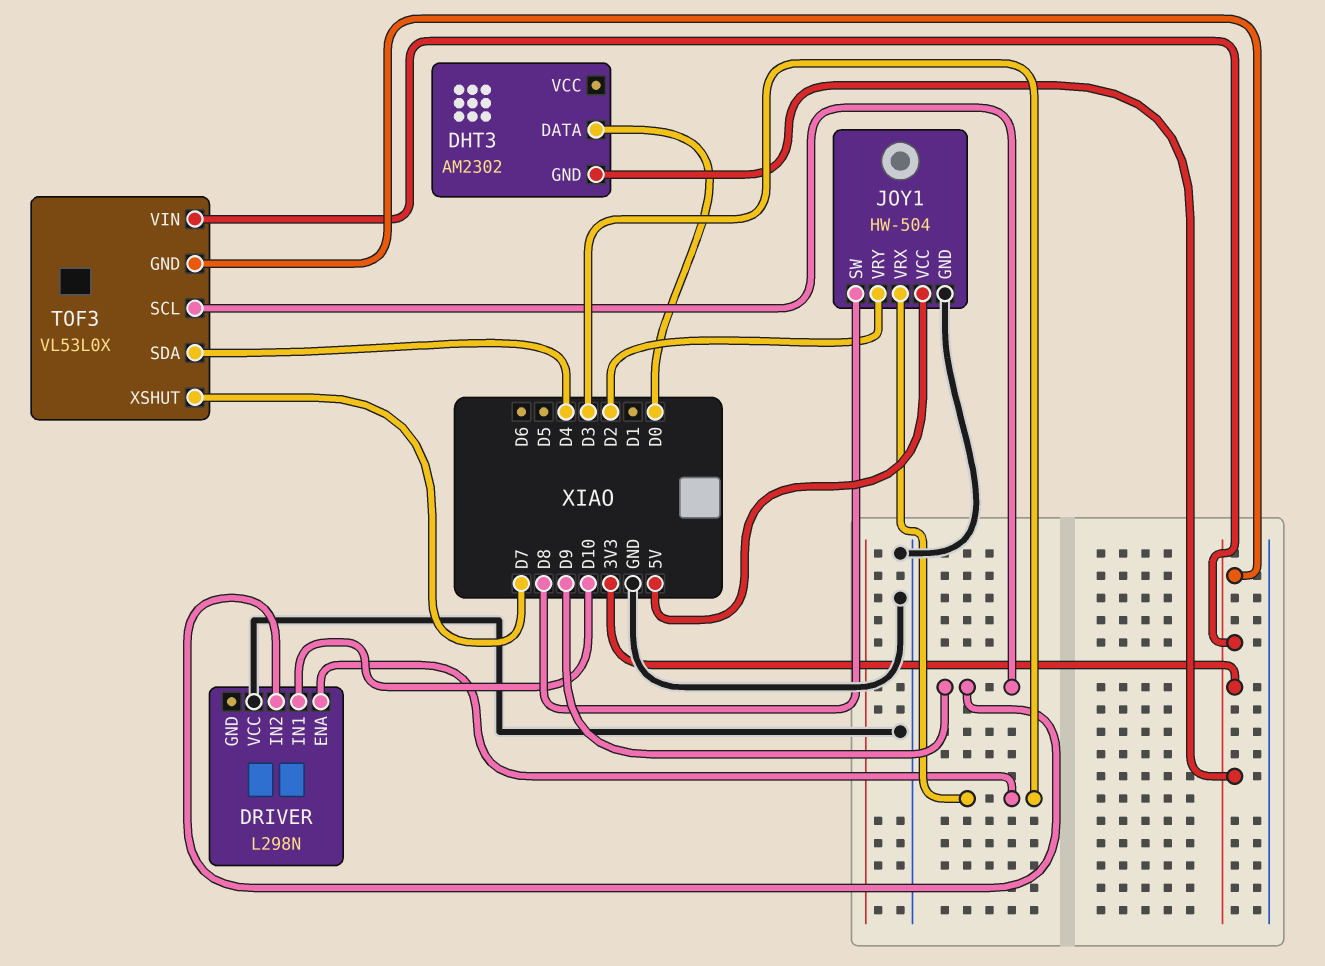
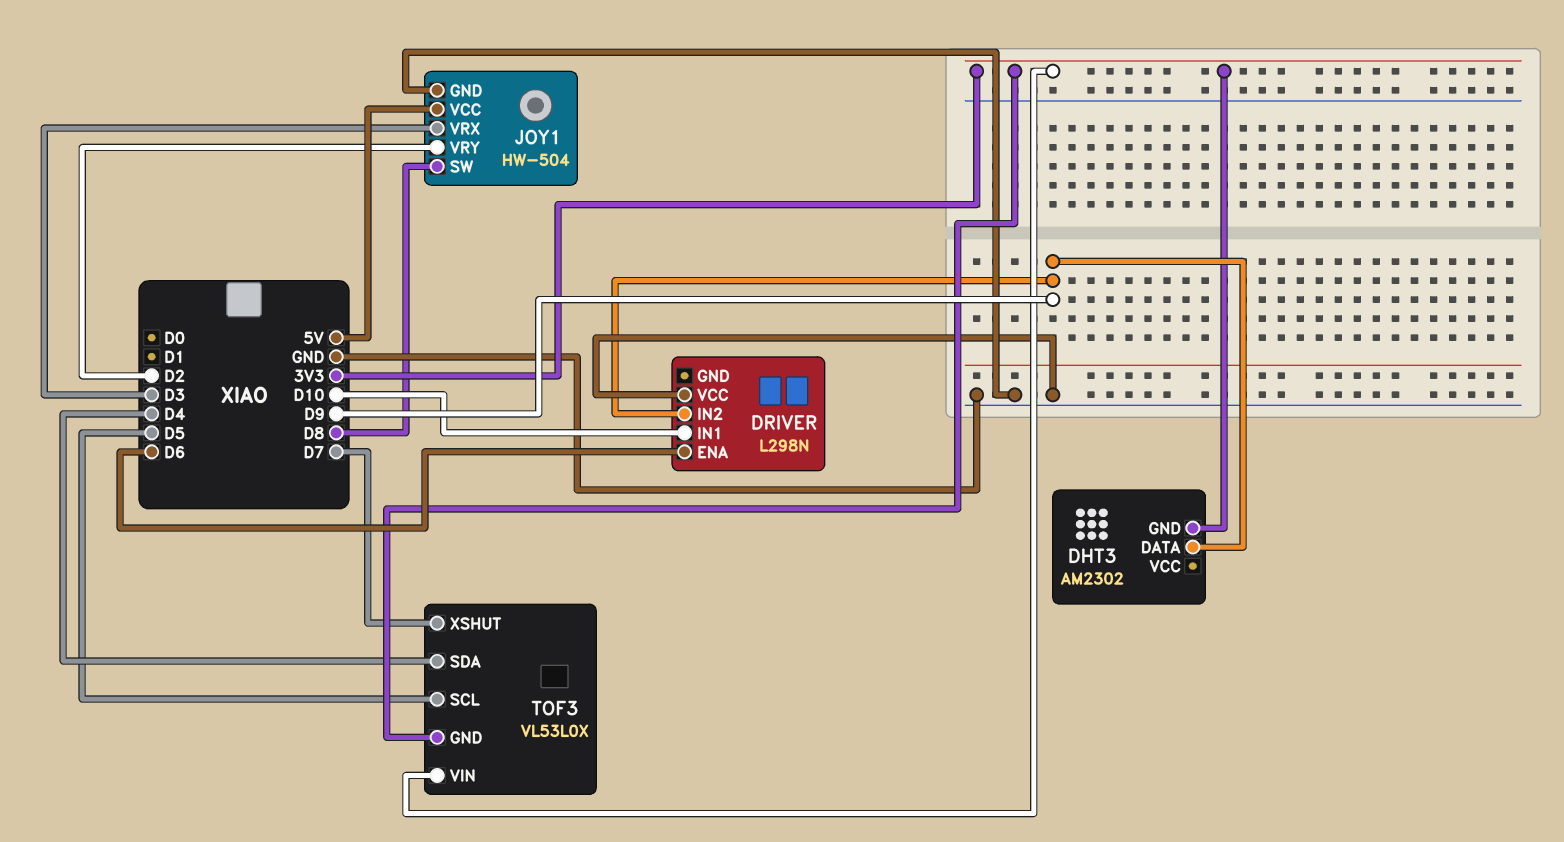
DHT3 pin DATA: D0 -> D9
DRIVER pin ENA: D3 -> D6
TOF3 pin SCL: D9 -> D5

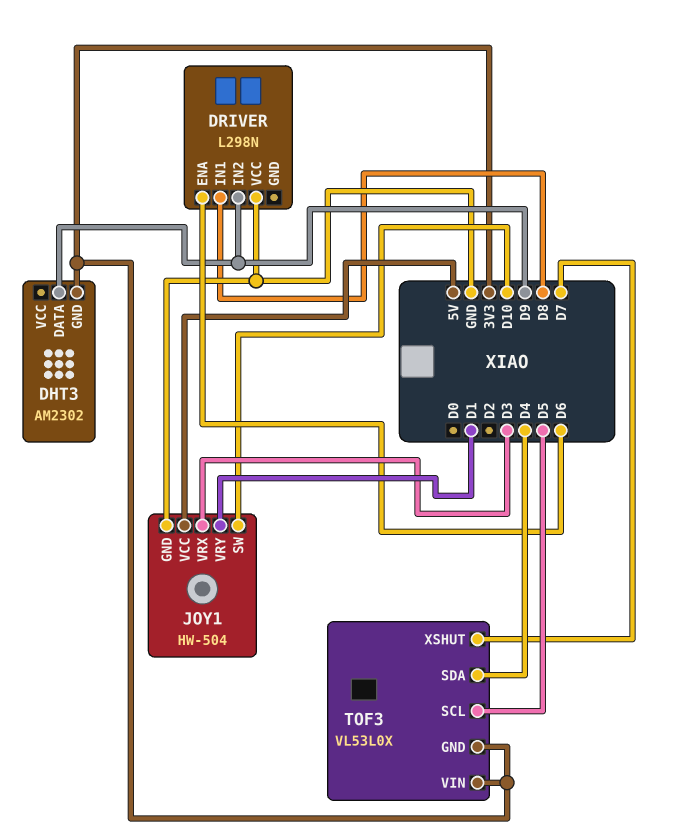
DRIVER pin IN1: D10 -> D8
JOY1 pin SW: D8 -> D10
JOY1 pin VRY: D2 -> D1

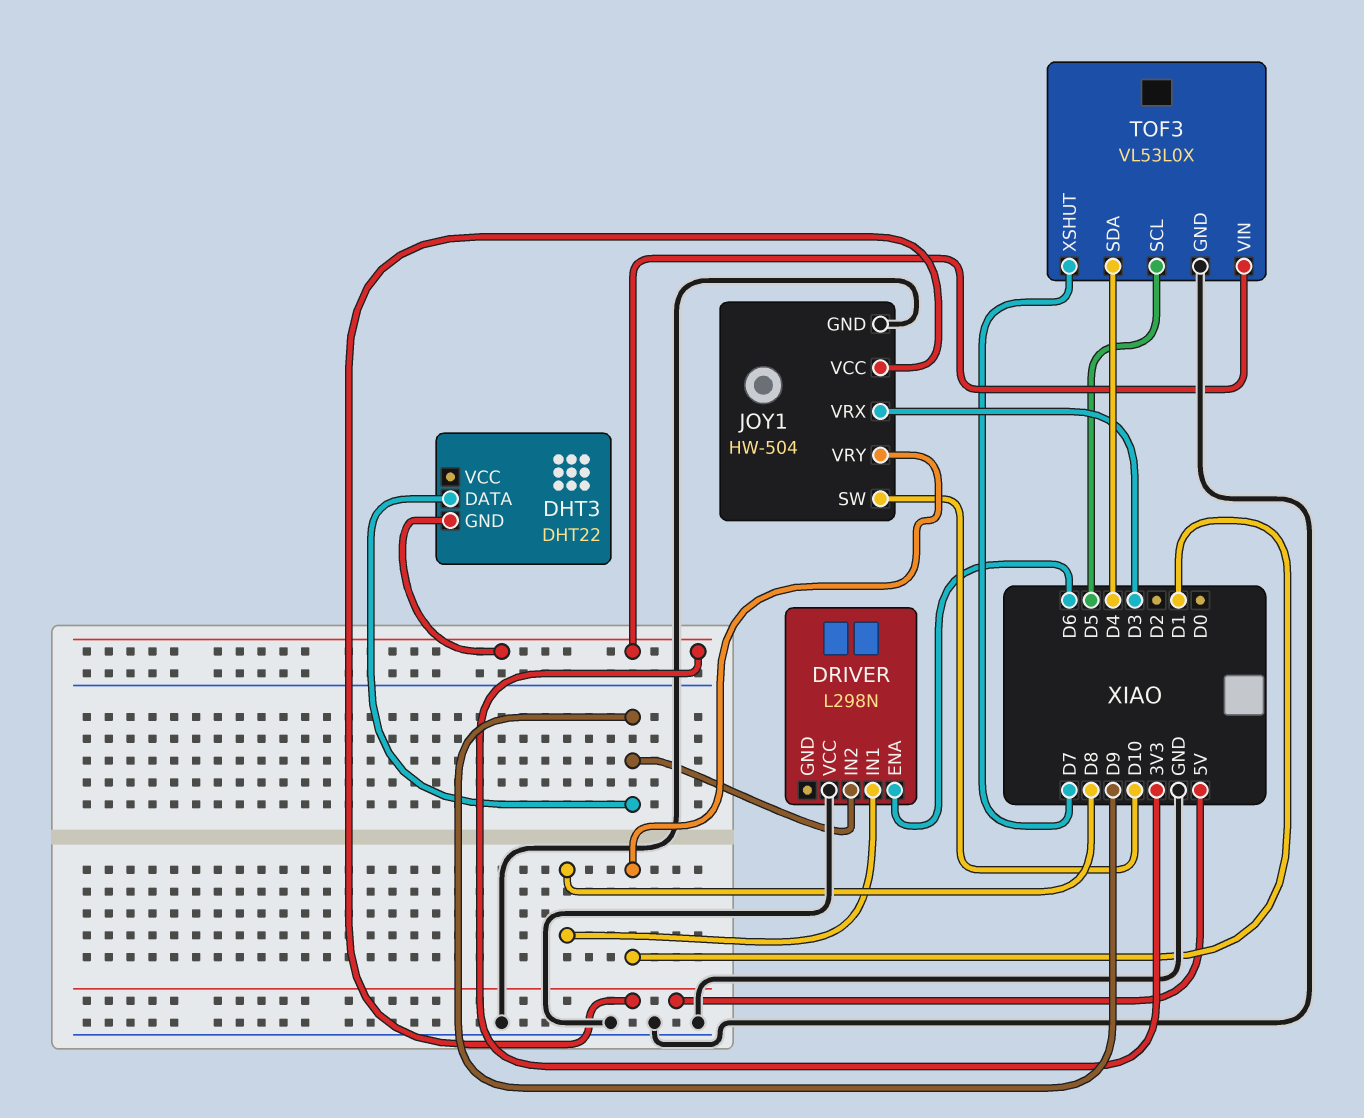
DHT3: AM2302 -> DHT22
TOF3 pin GND: 3V3 -> GND

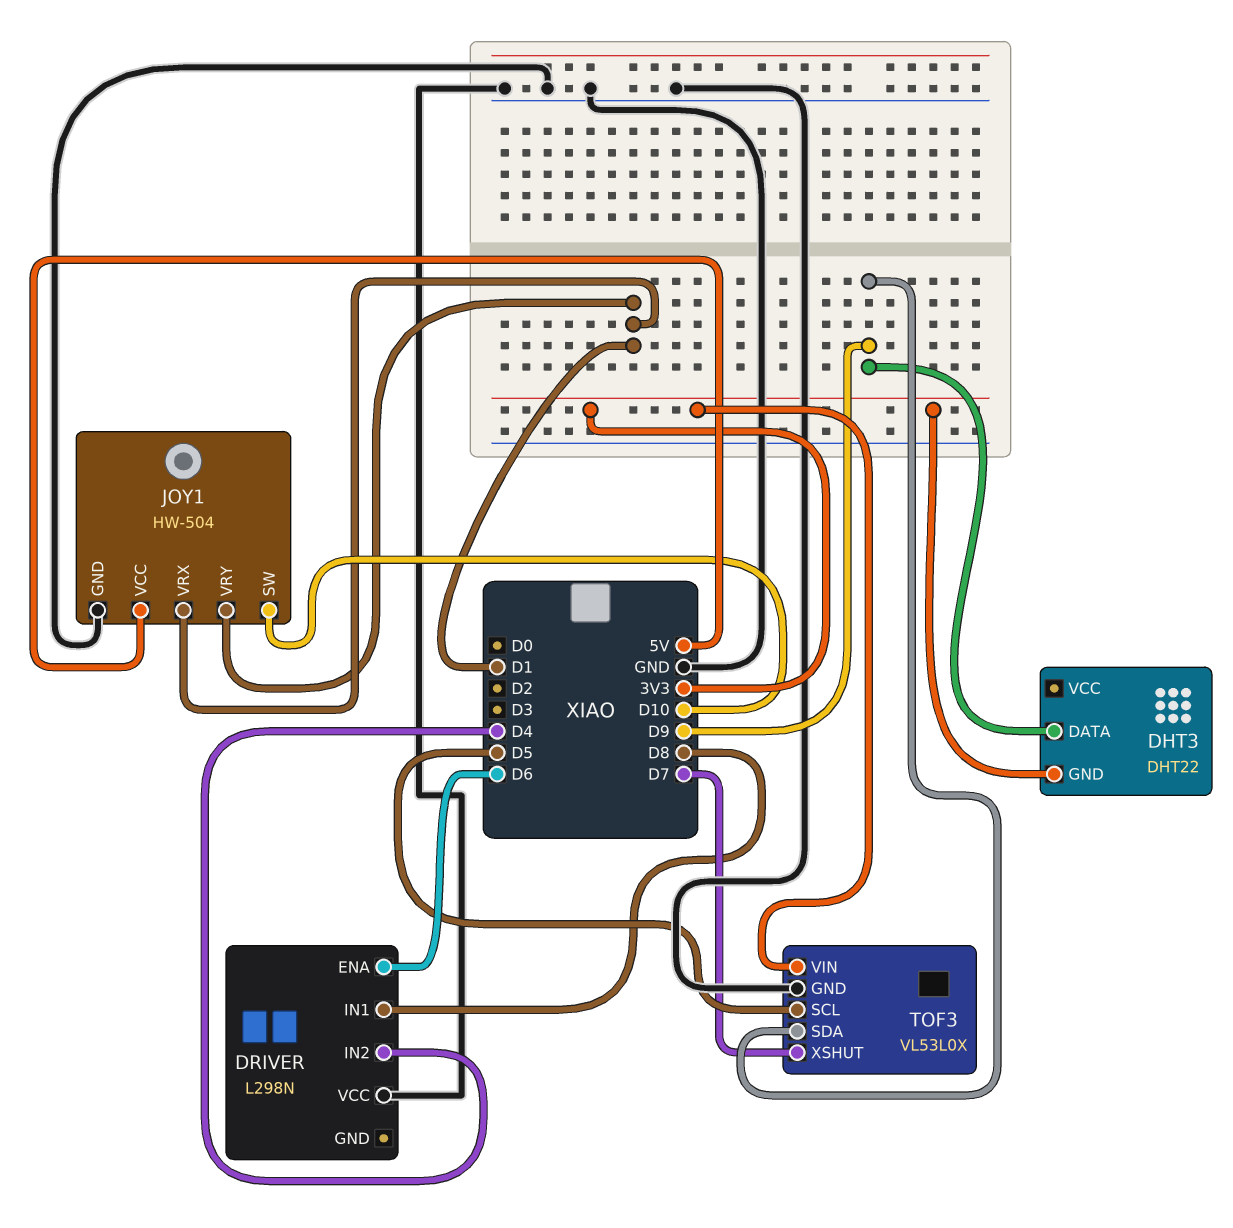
DRIVER pin IN2: D9 -> D4
JOY1 pin VRX: D3 -> D1
TOF3 pin SDA: D4 -> D9

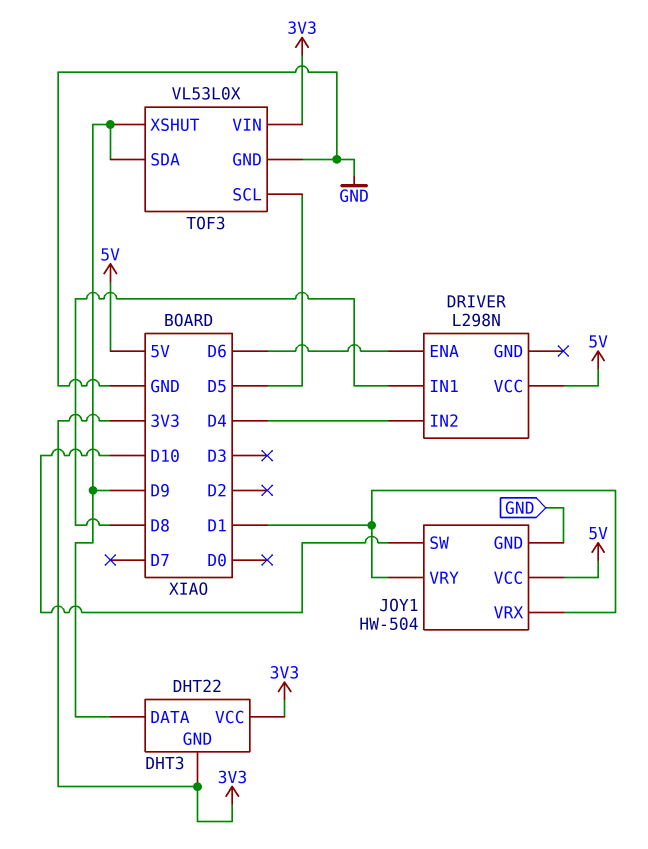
DHT3 pin VCC: none -> 3V3
DRIVER pin VCC: GND -> 5V
TOF3 pin XSHUT: D7 -> D9

